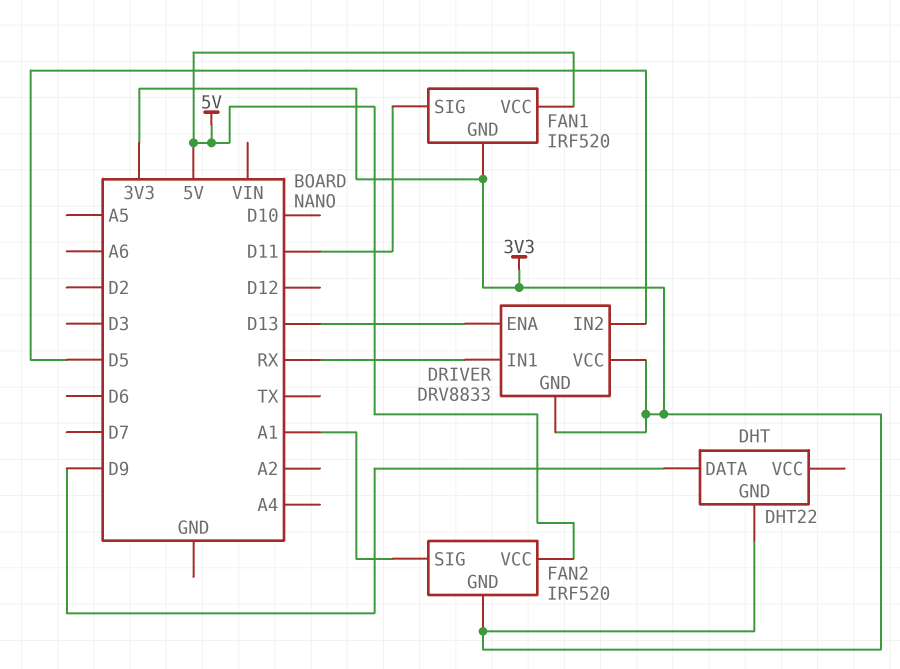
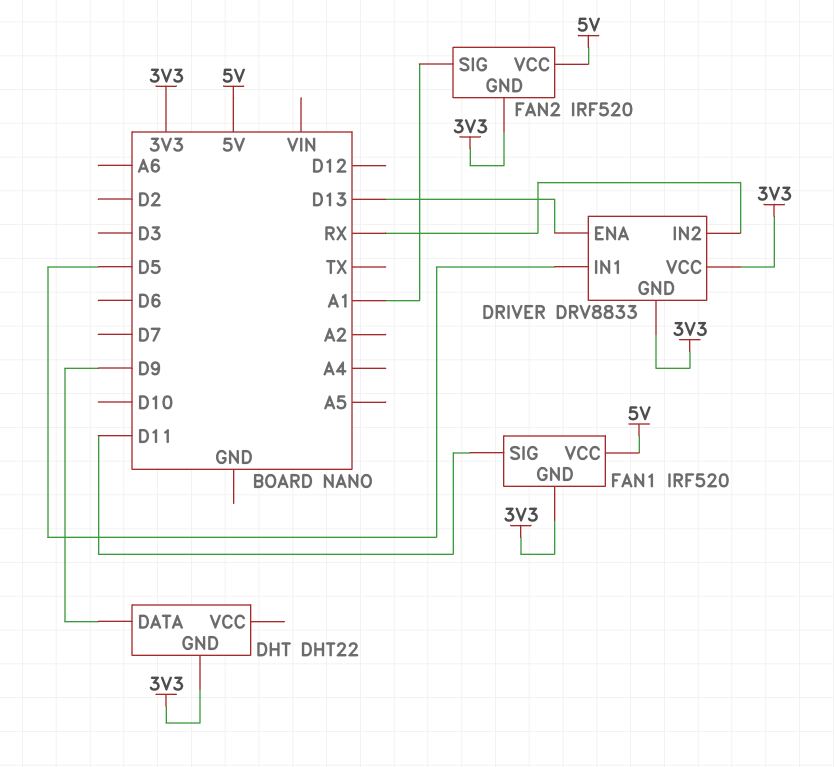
DRIVER pin IN1: RX -> D5
DRIVER pin IN2: D5 -> RX

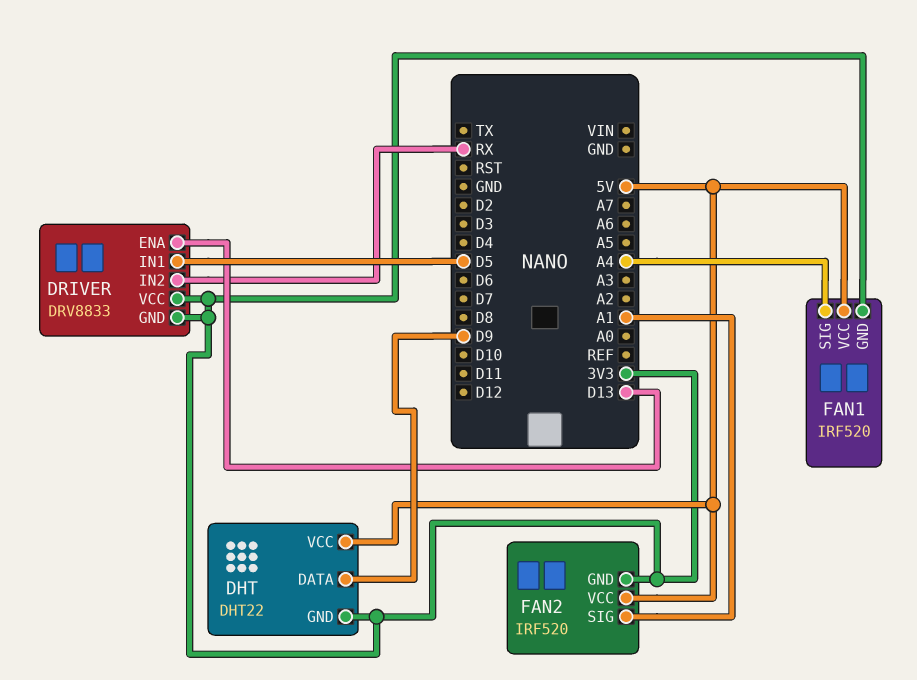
DHT pin VCC: none -> 5V
FAN1 pin SIG: D11 -> A4

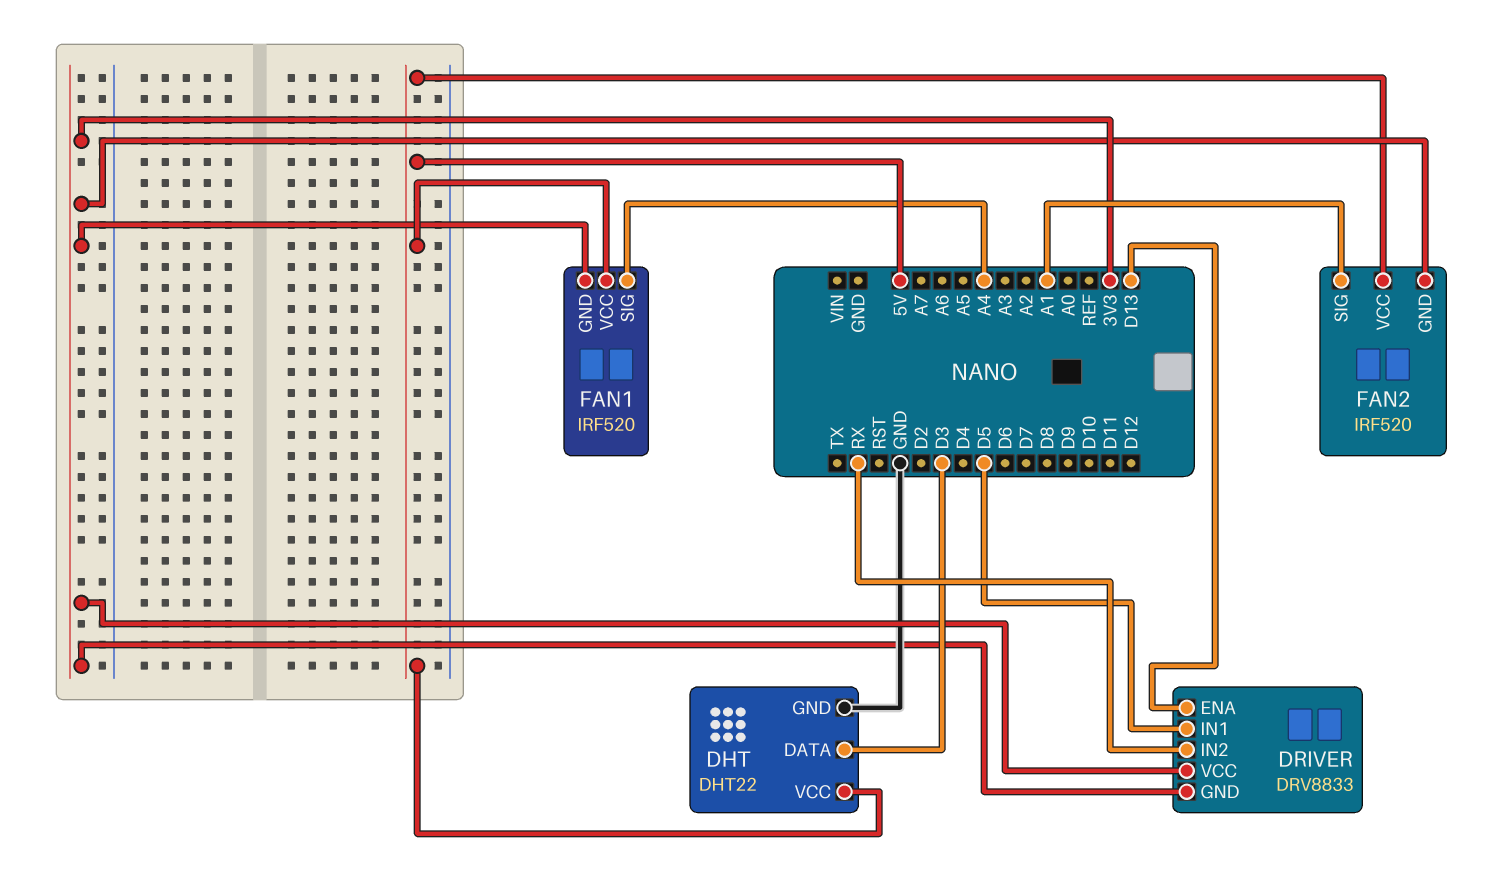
DHT pin DATA: D9 -> D3
DHT pin GND: 3V3 -> GND

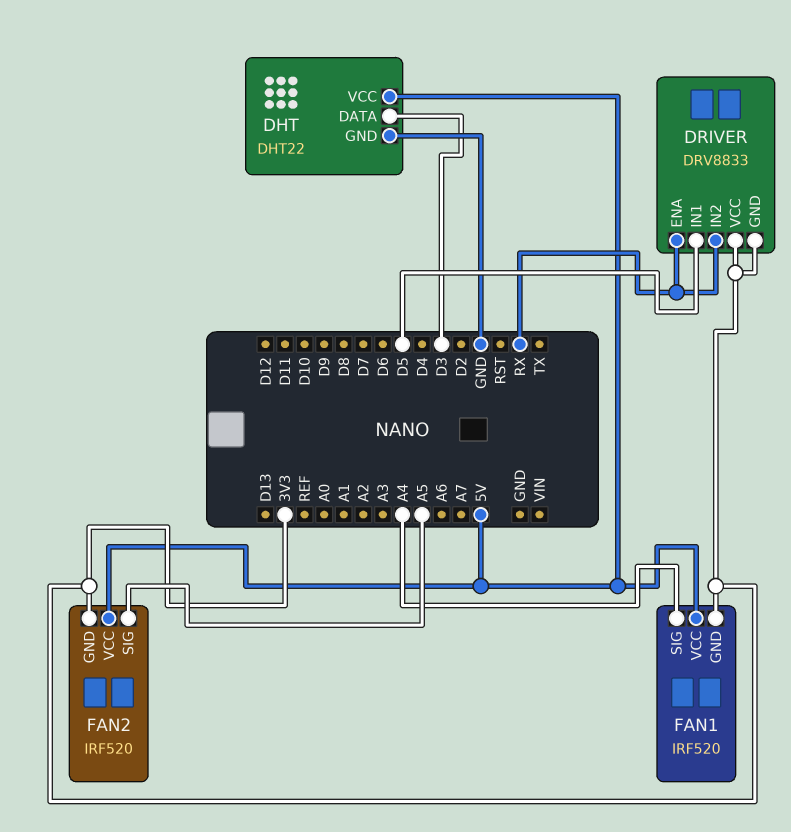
DRIVER pin ENA: D13 -> RX
FAN2 pin SIG: A1 -> A5

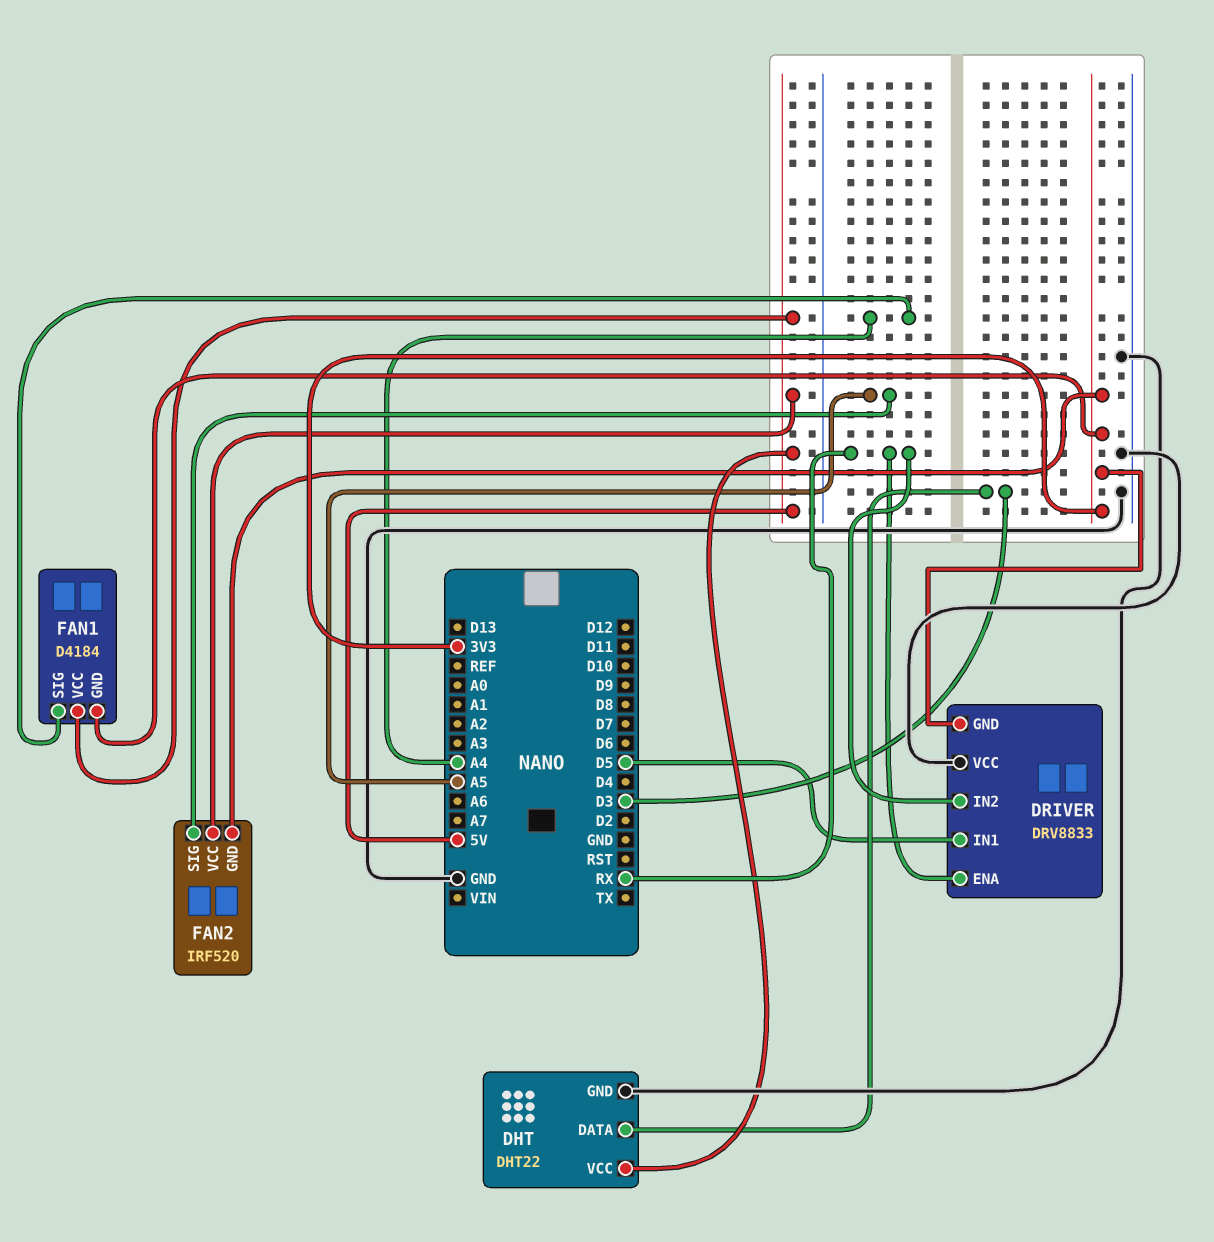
DRIVER pin VCC: 3V3 -> GND
FAN1: IRF520 -> D4184

